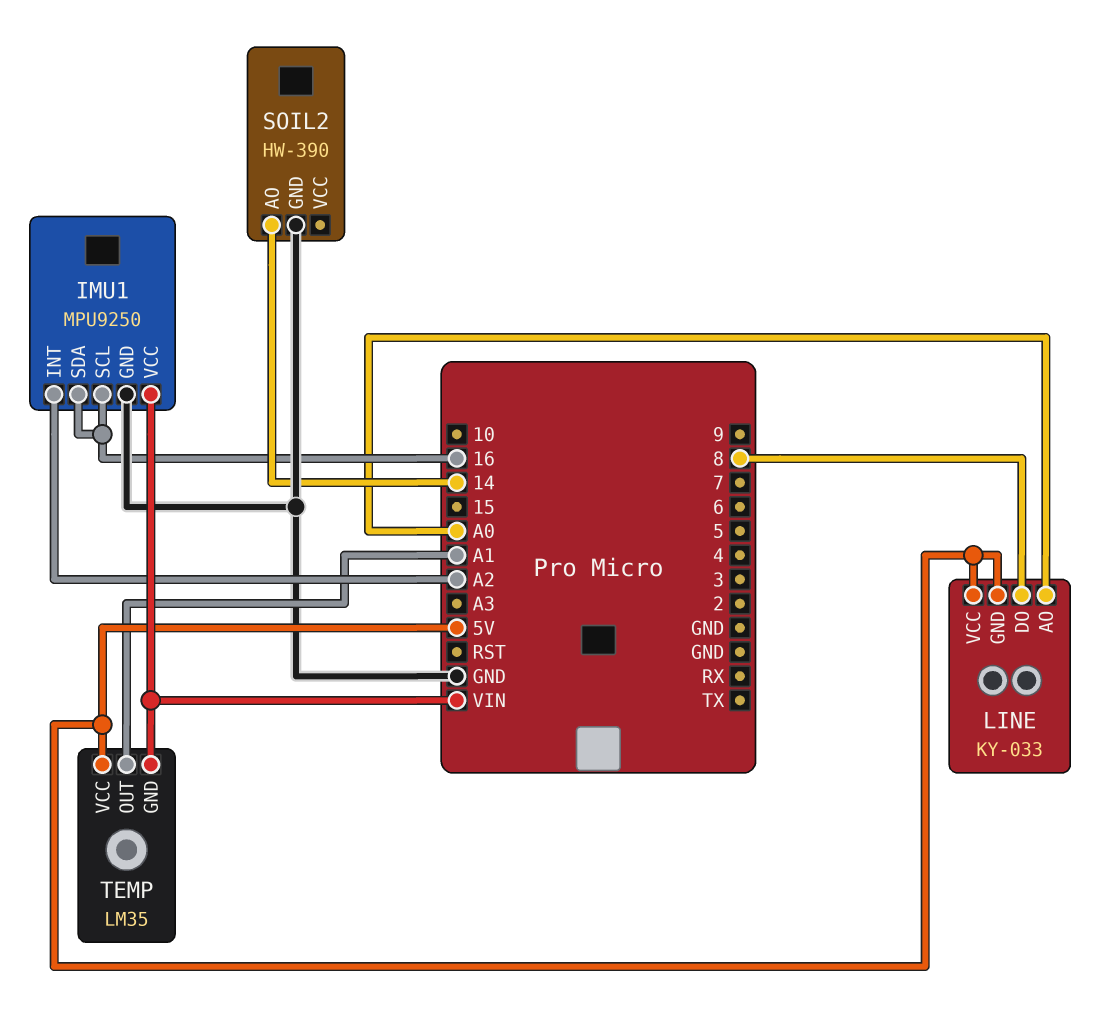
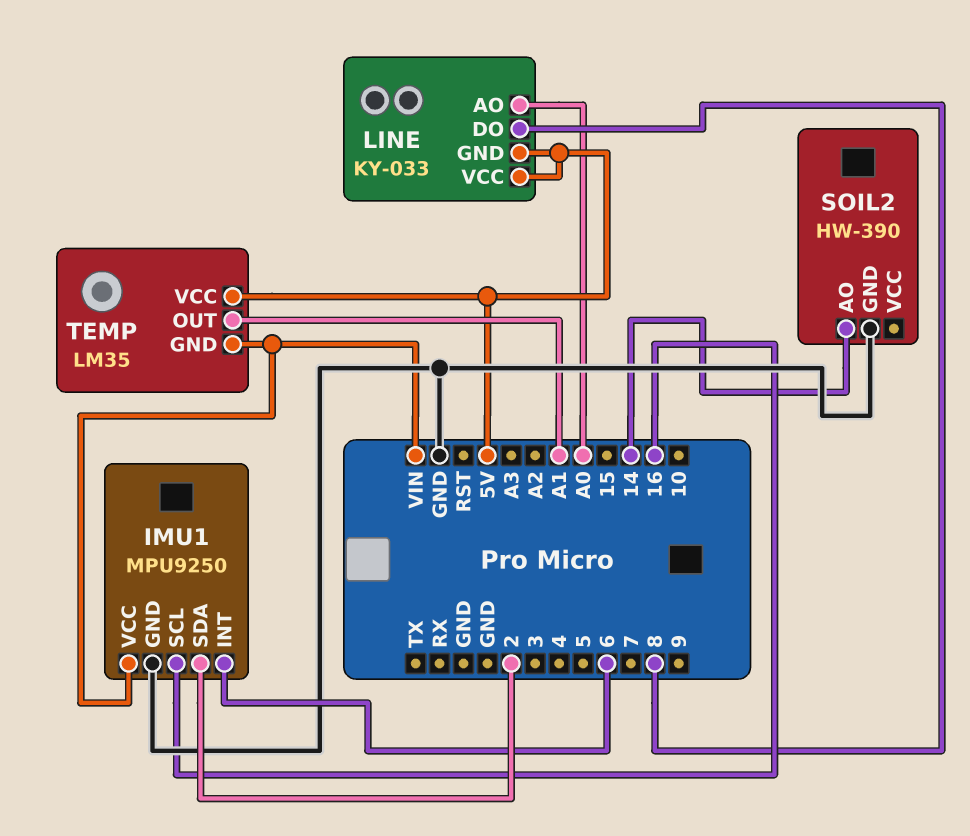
IMU1 pin INT: A2 -> 6
IMU1 pin SDA: 16 -> 2

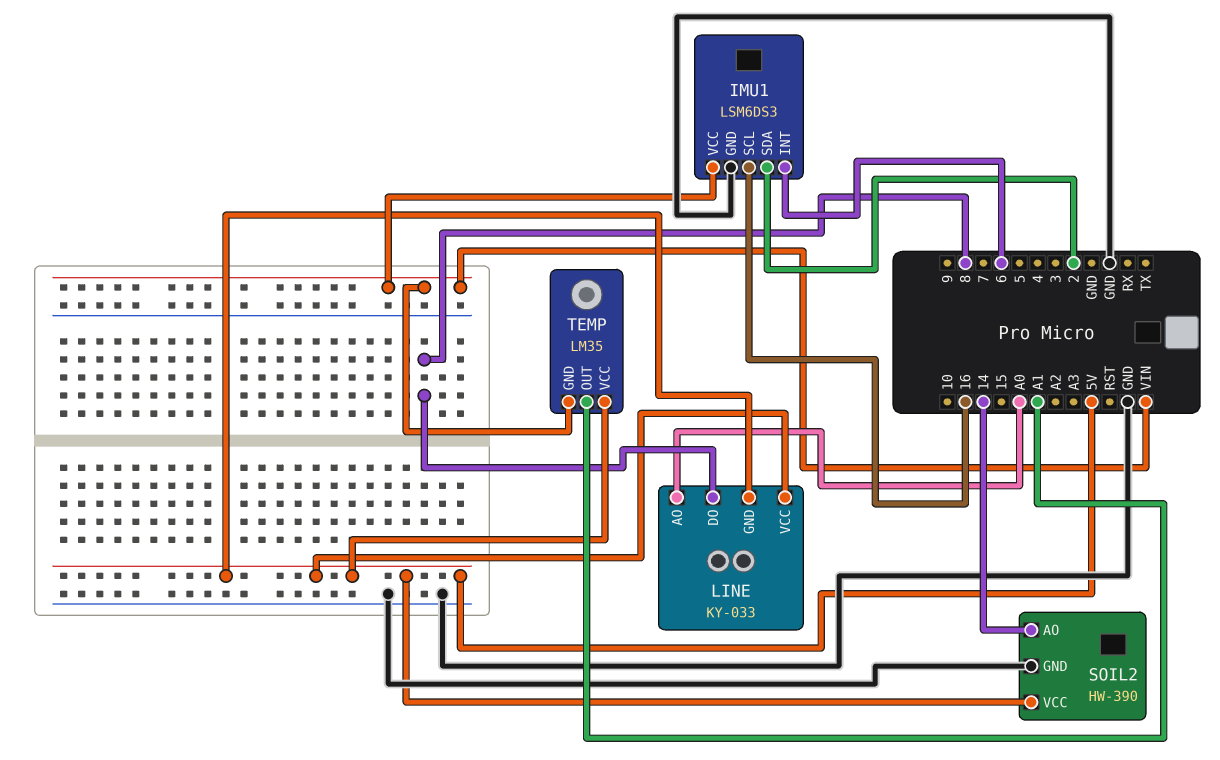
IMU1: MPU9250 -> LSM6DS3
SOIL2 pin VCC: none -> 5V

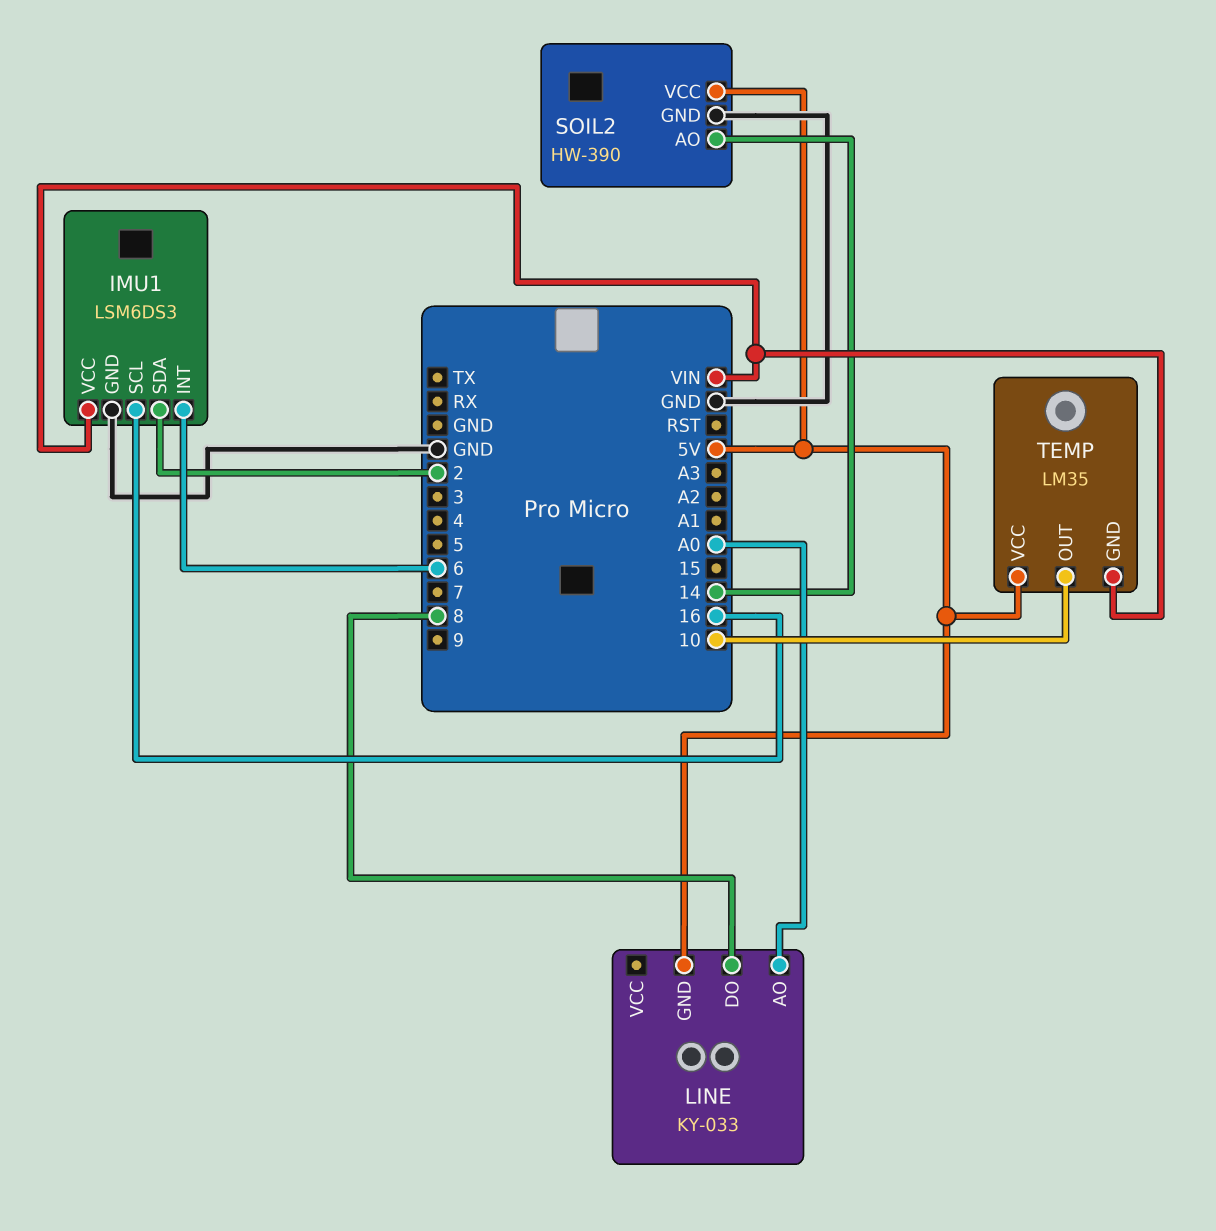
LINE pin VCC: 5V -> none
TEMP pin OUT: A1 -> 10

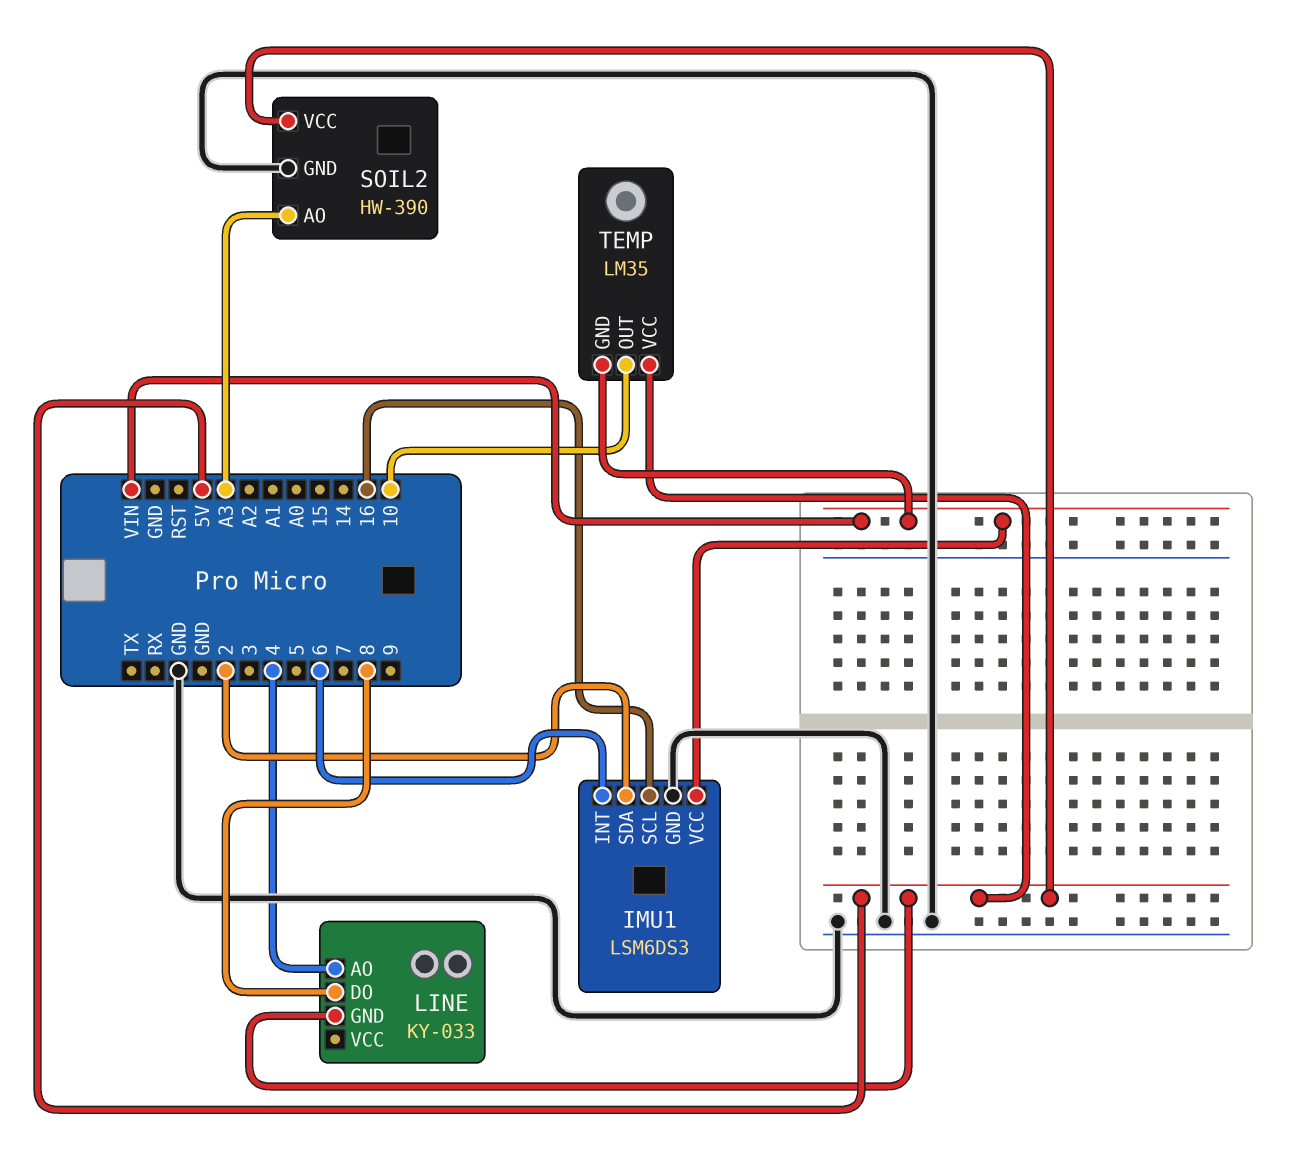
LINE pin AO: A0 -> 4
SOIL2 pin AO: 14 -> A3

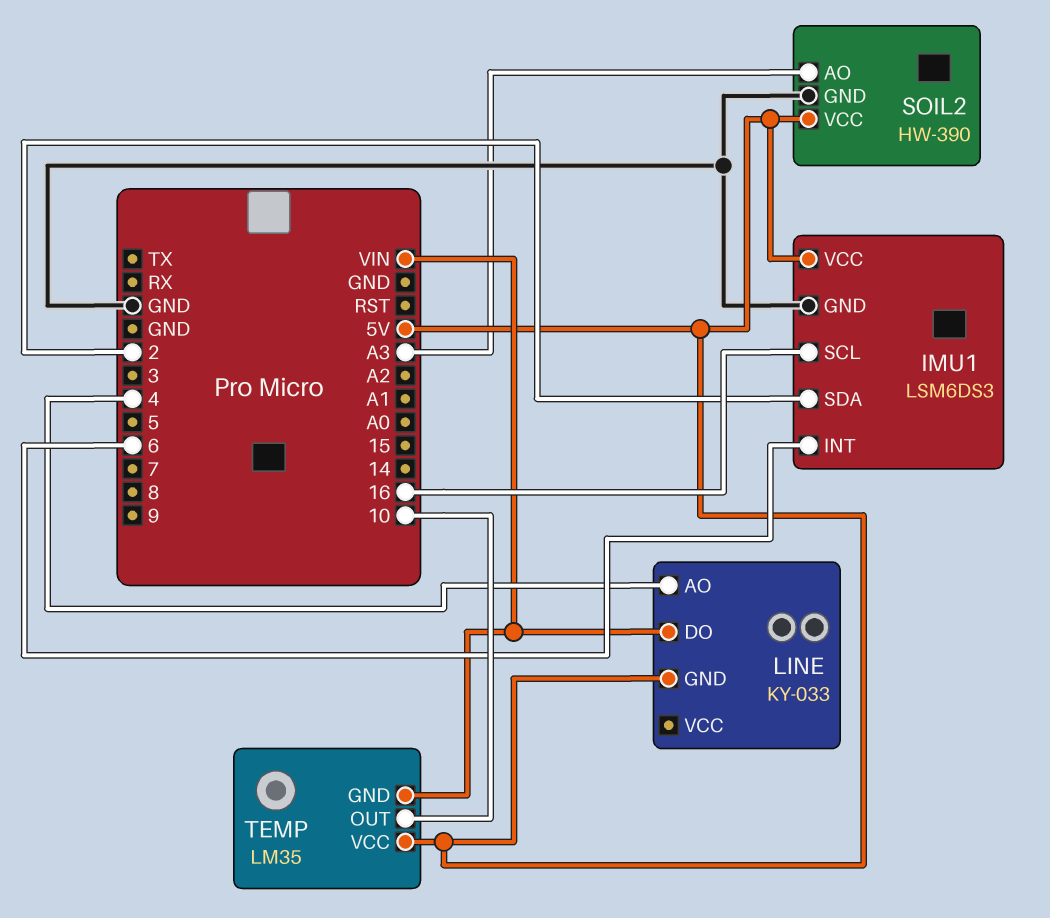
IMU1 pin VCC: VIN -> 5V
LINE pin DO: 8 -> VIN

